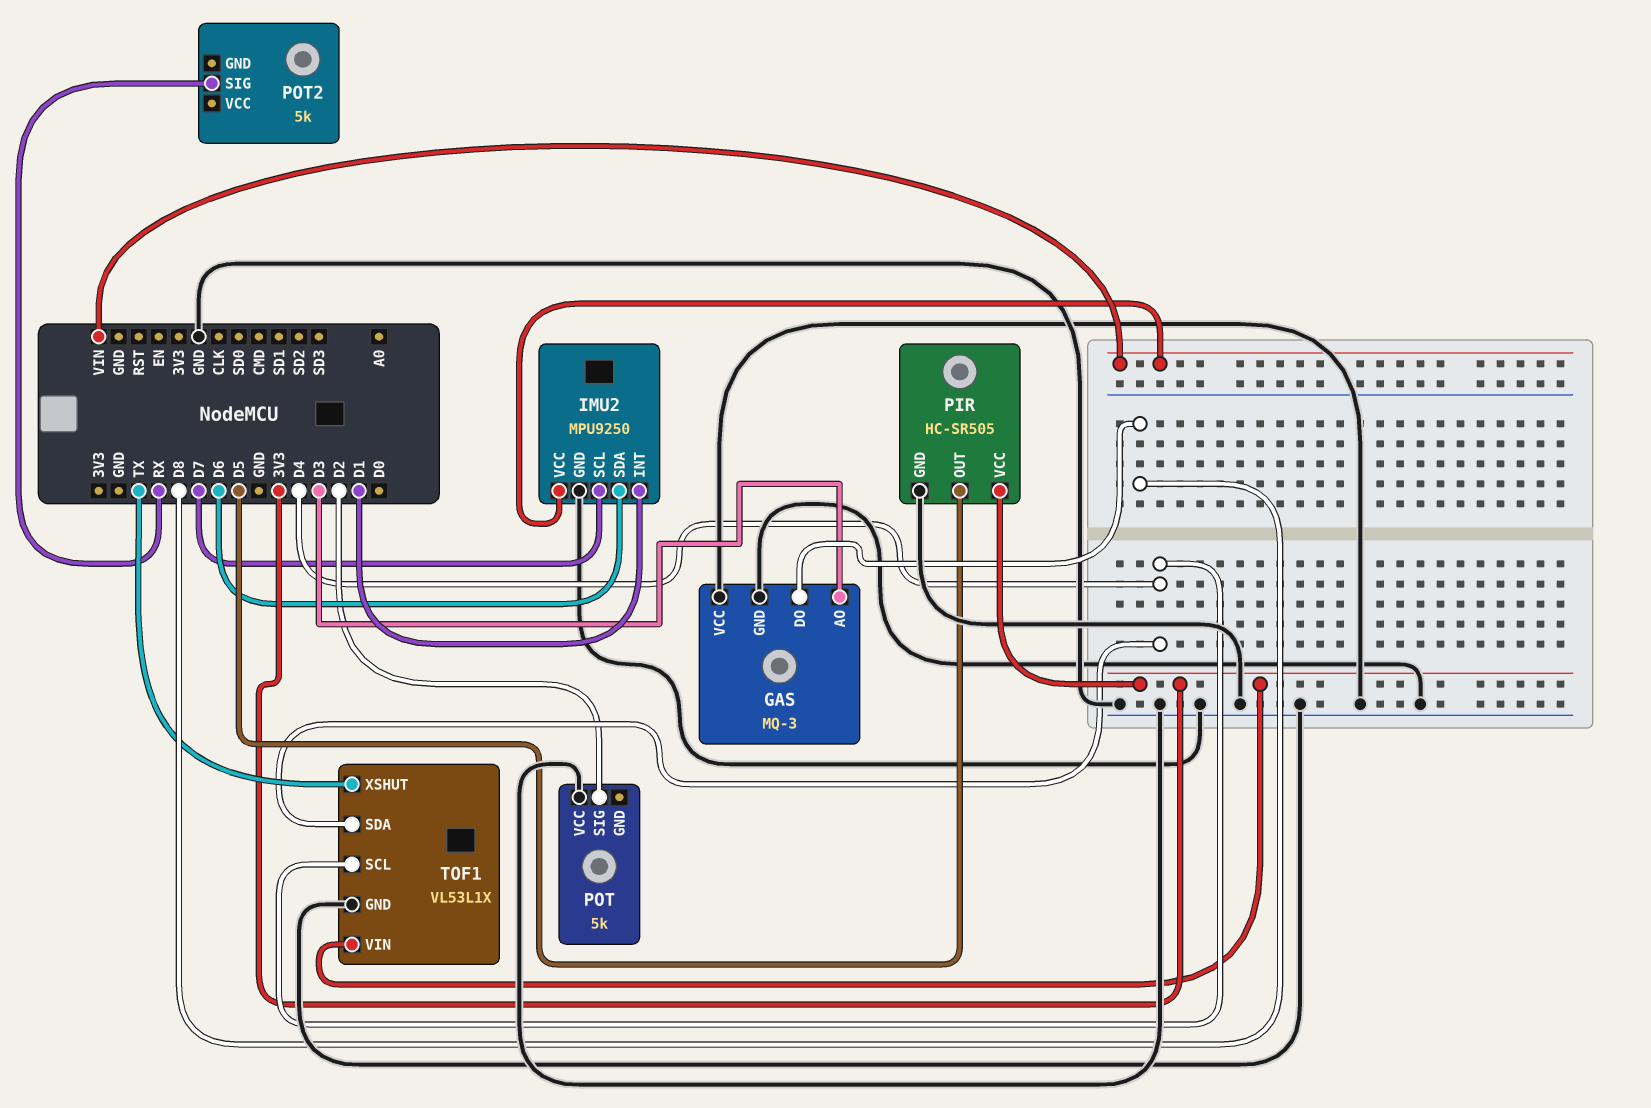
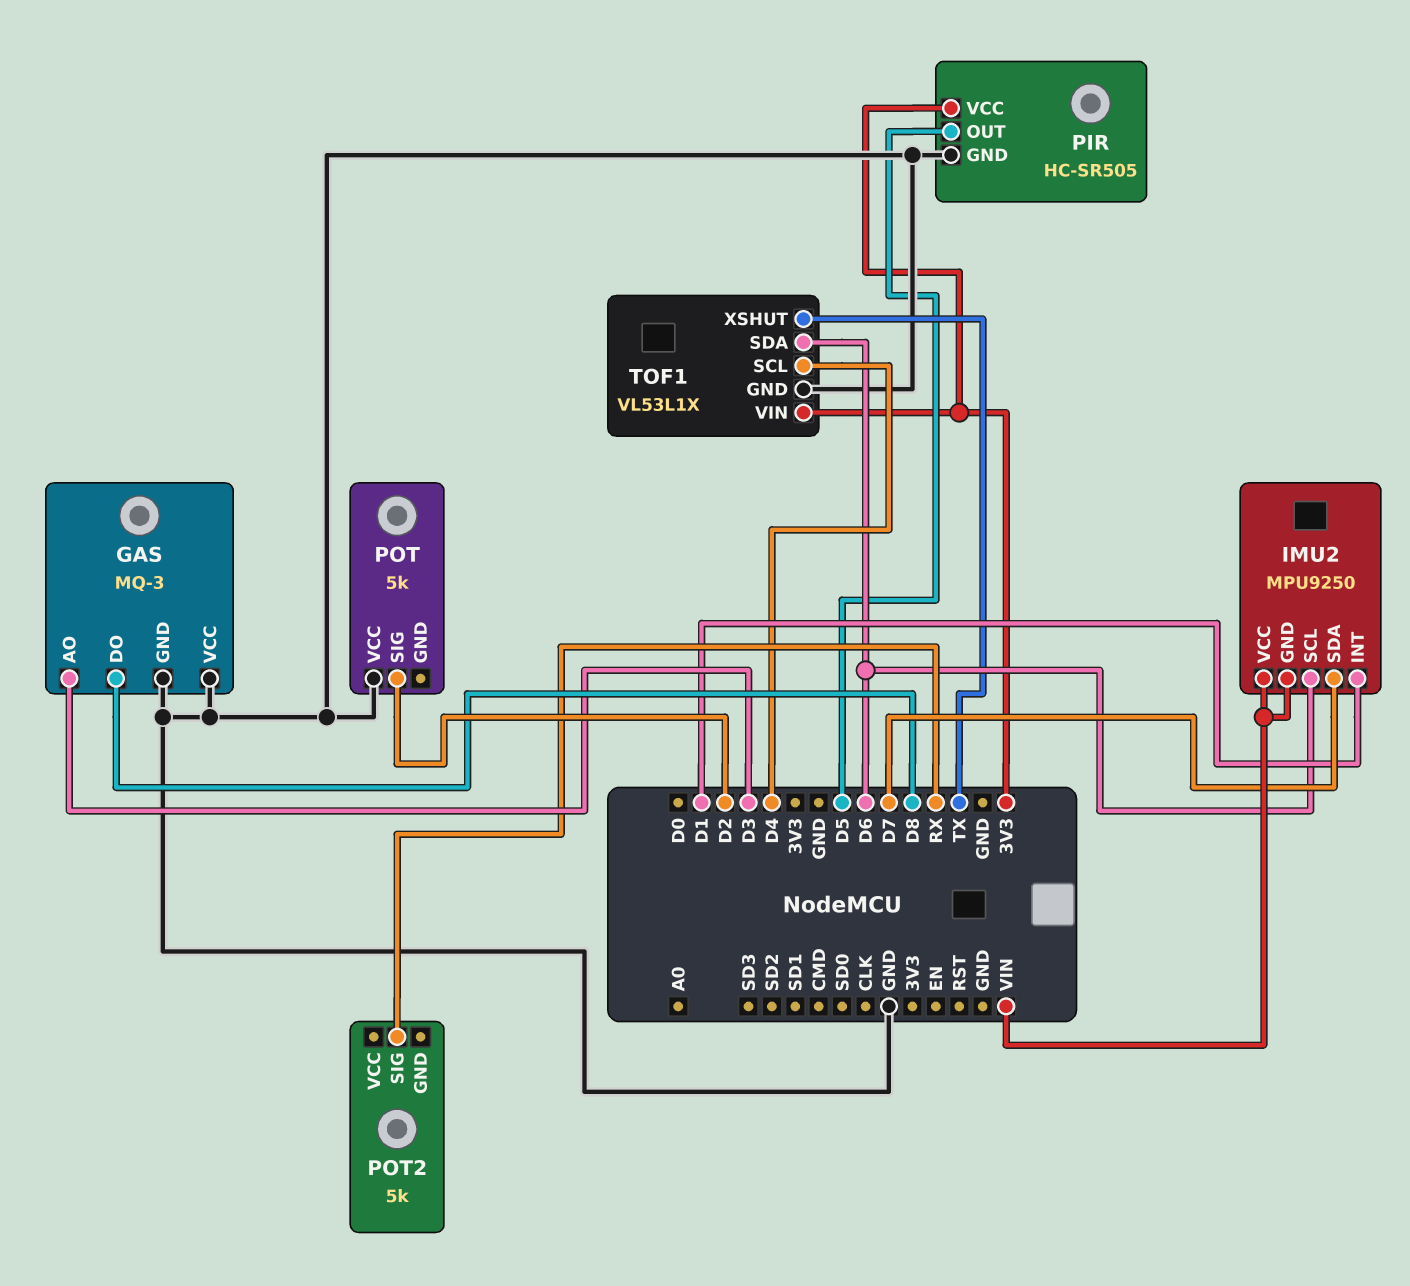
IMU2 pin GND: GND -> VIN
IMU2 pin SCL: D7 -> D6
IMU2 pin SDA: D6 -> D7
TOF1 pin SDA: D4 -> D6

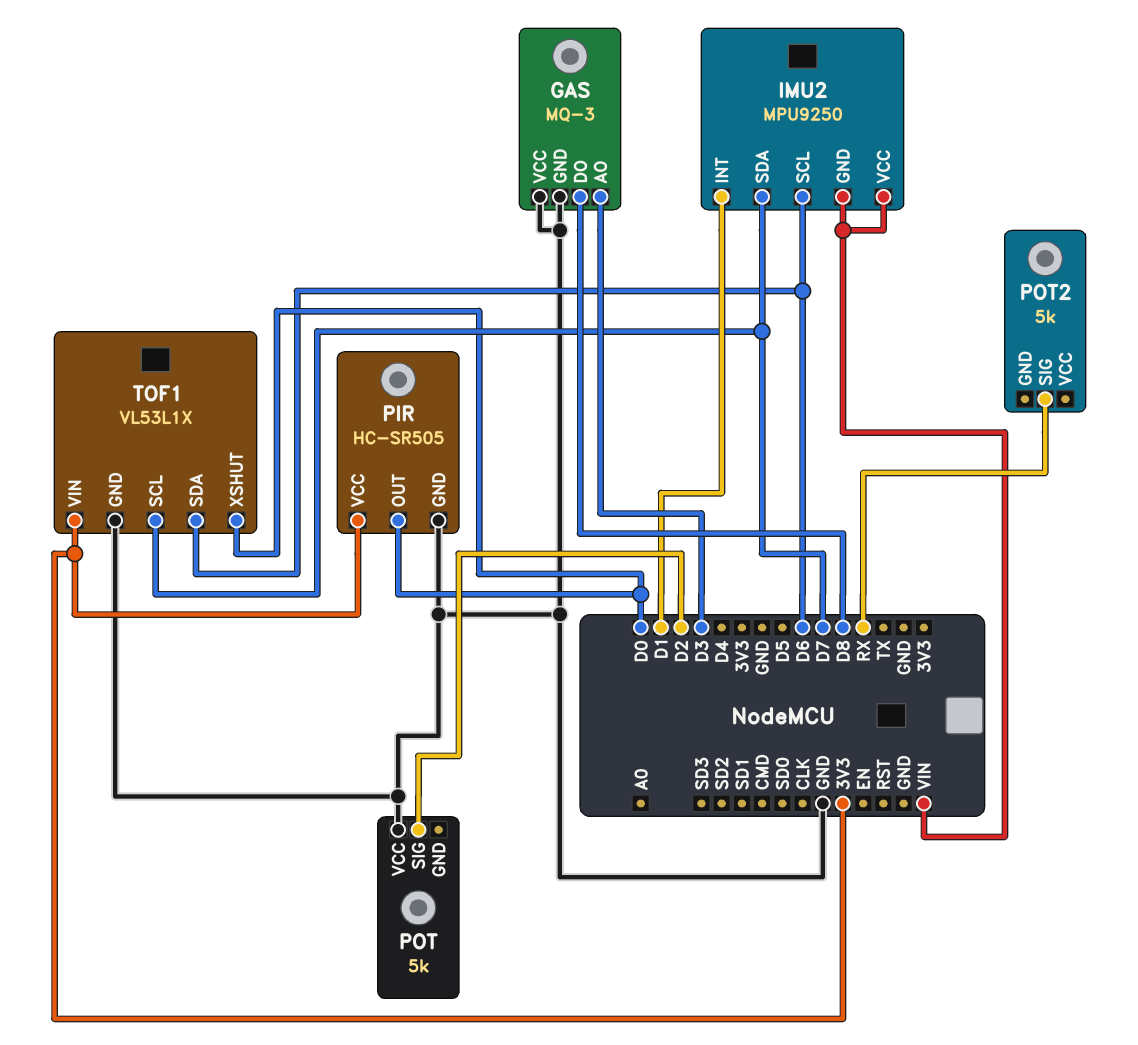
PIR pin OUT: D5 -> D0
TOF1 pin SCL: D4 -> D7
TOF1 pin XSHUT: TX -> D0

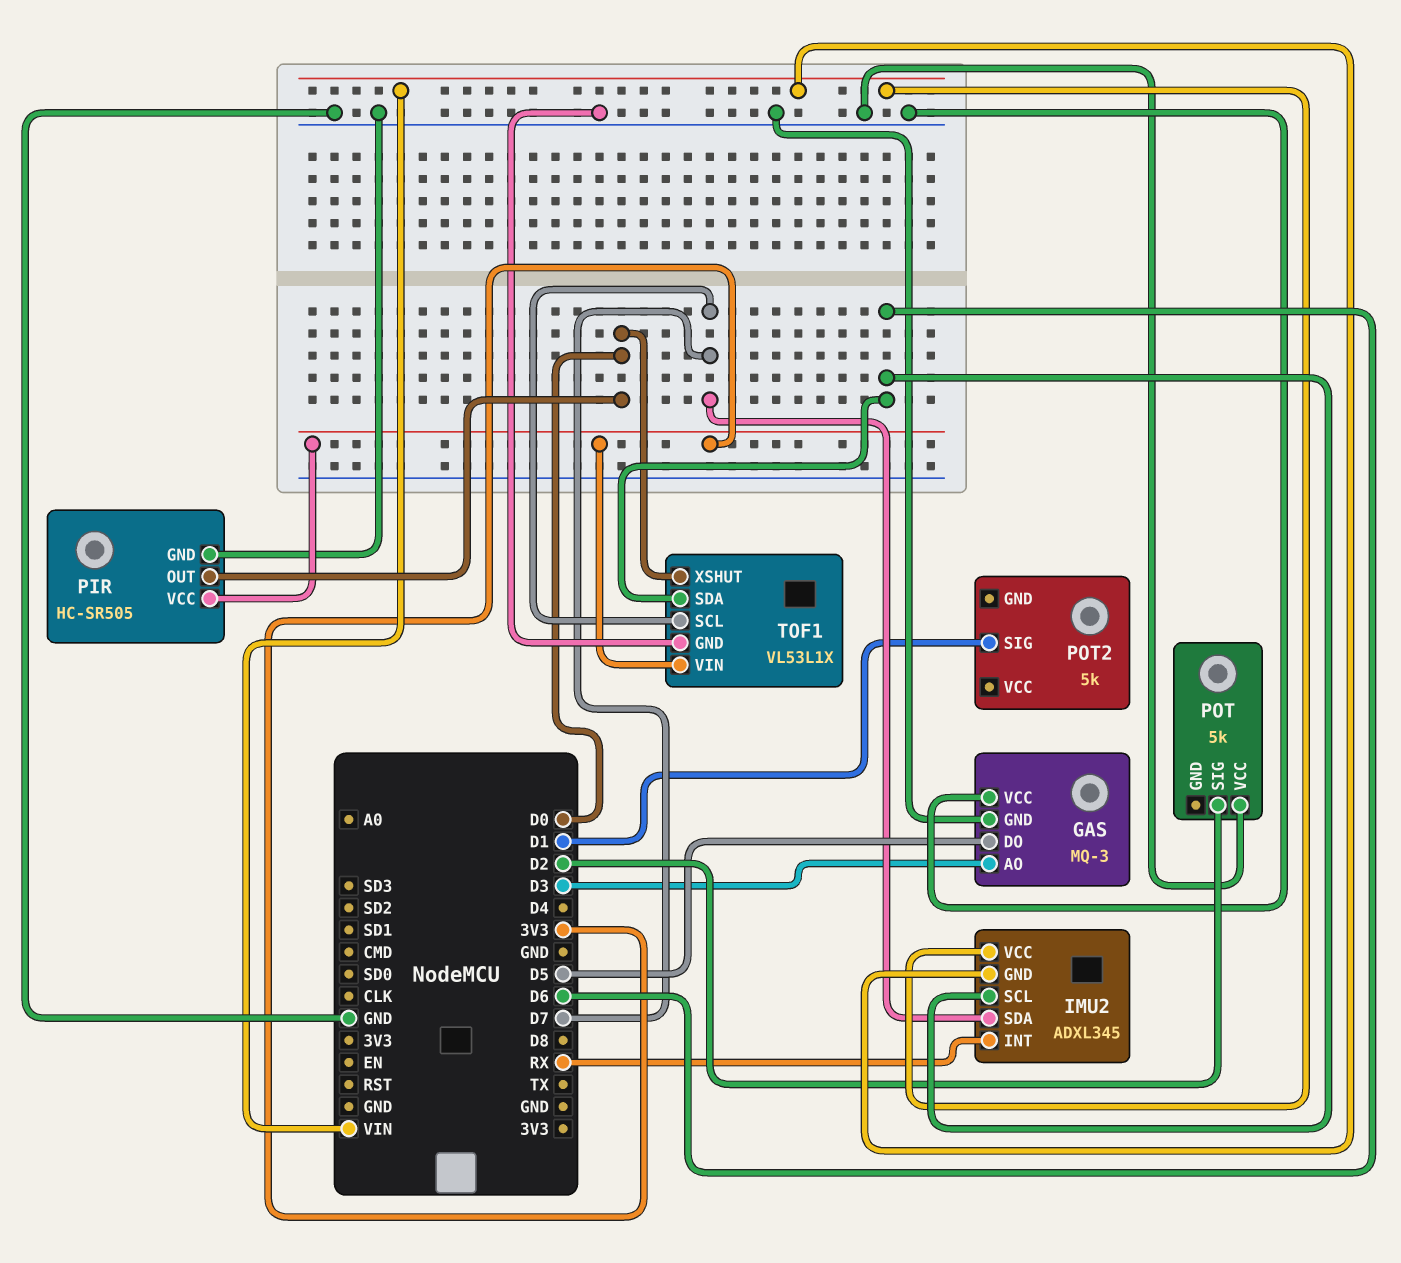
GAS pin DO: D8 -> D5
IMU2: MPU9250 -> ADXL345
IMU2 pin INT: D1 -> RX
POT2 pin SIG: RX -> D1

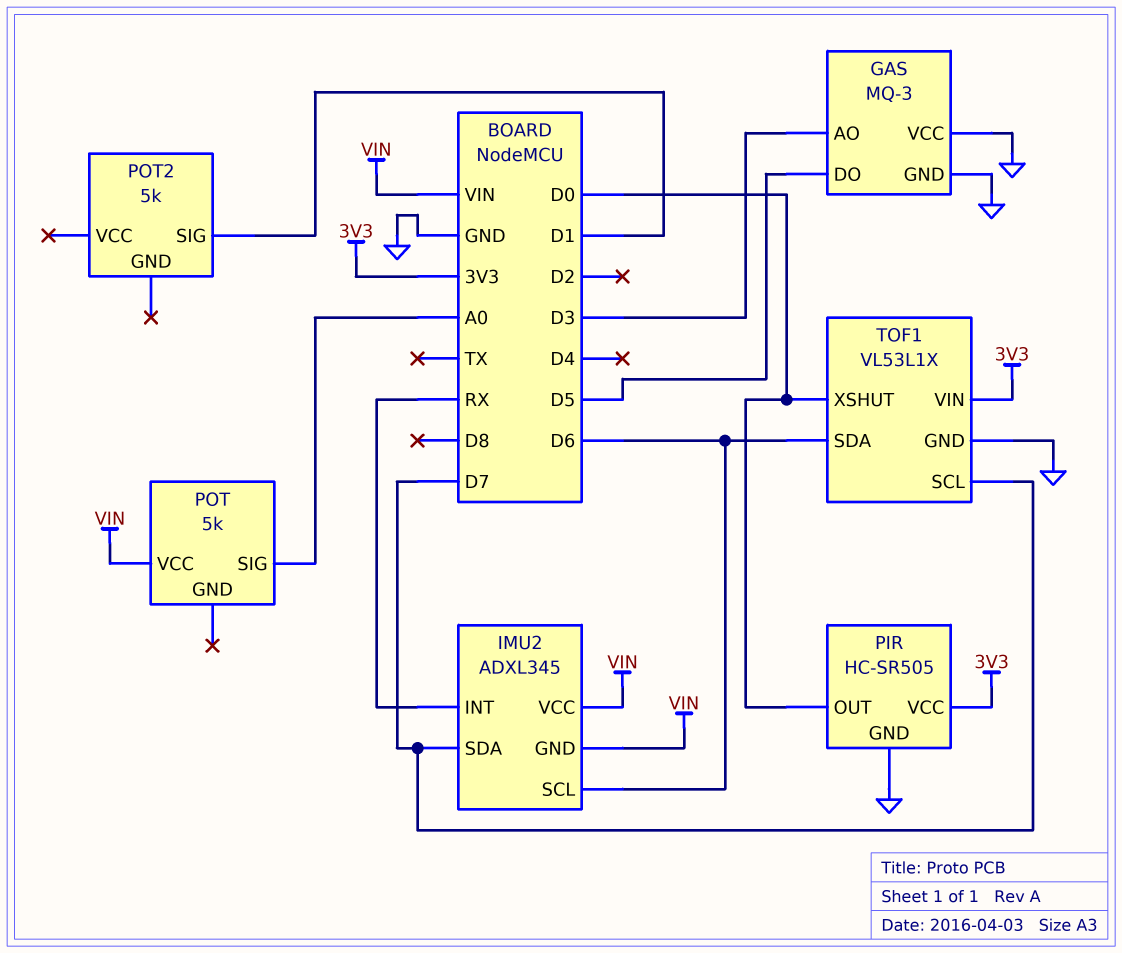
POT pin SIG: D2 -> A0
POT pin VCC: GND -> VIN

